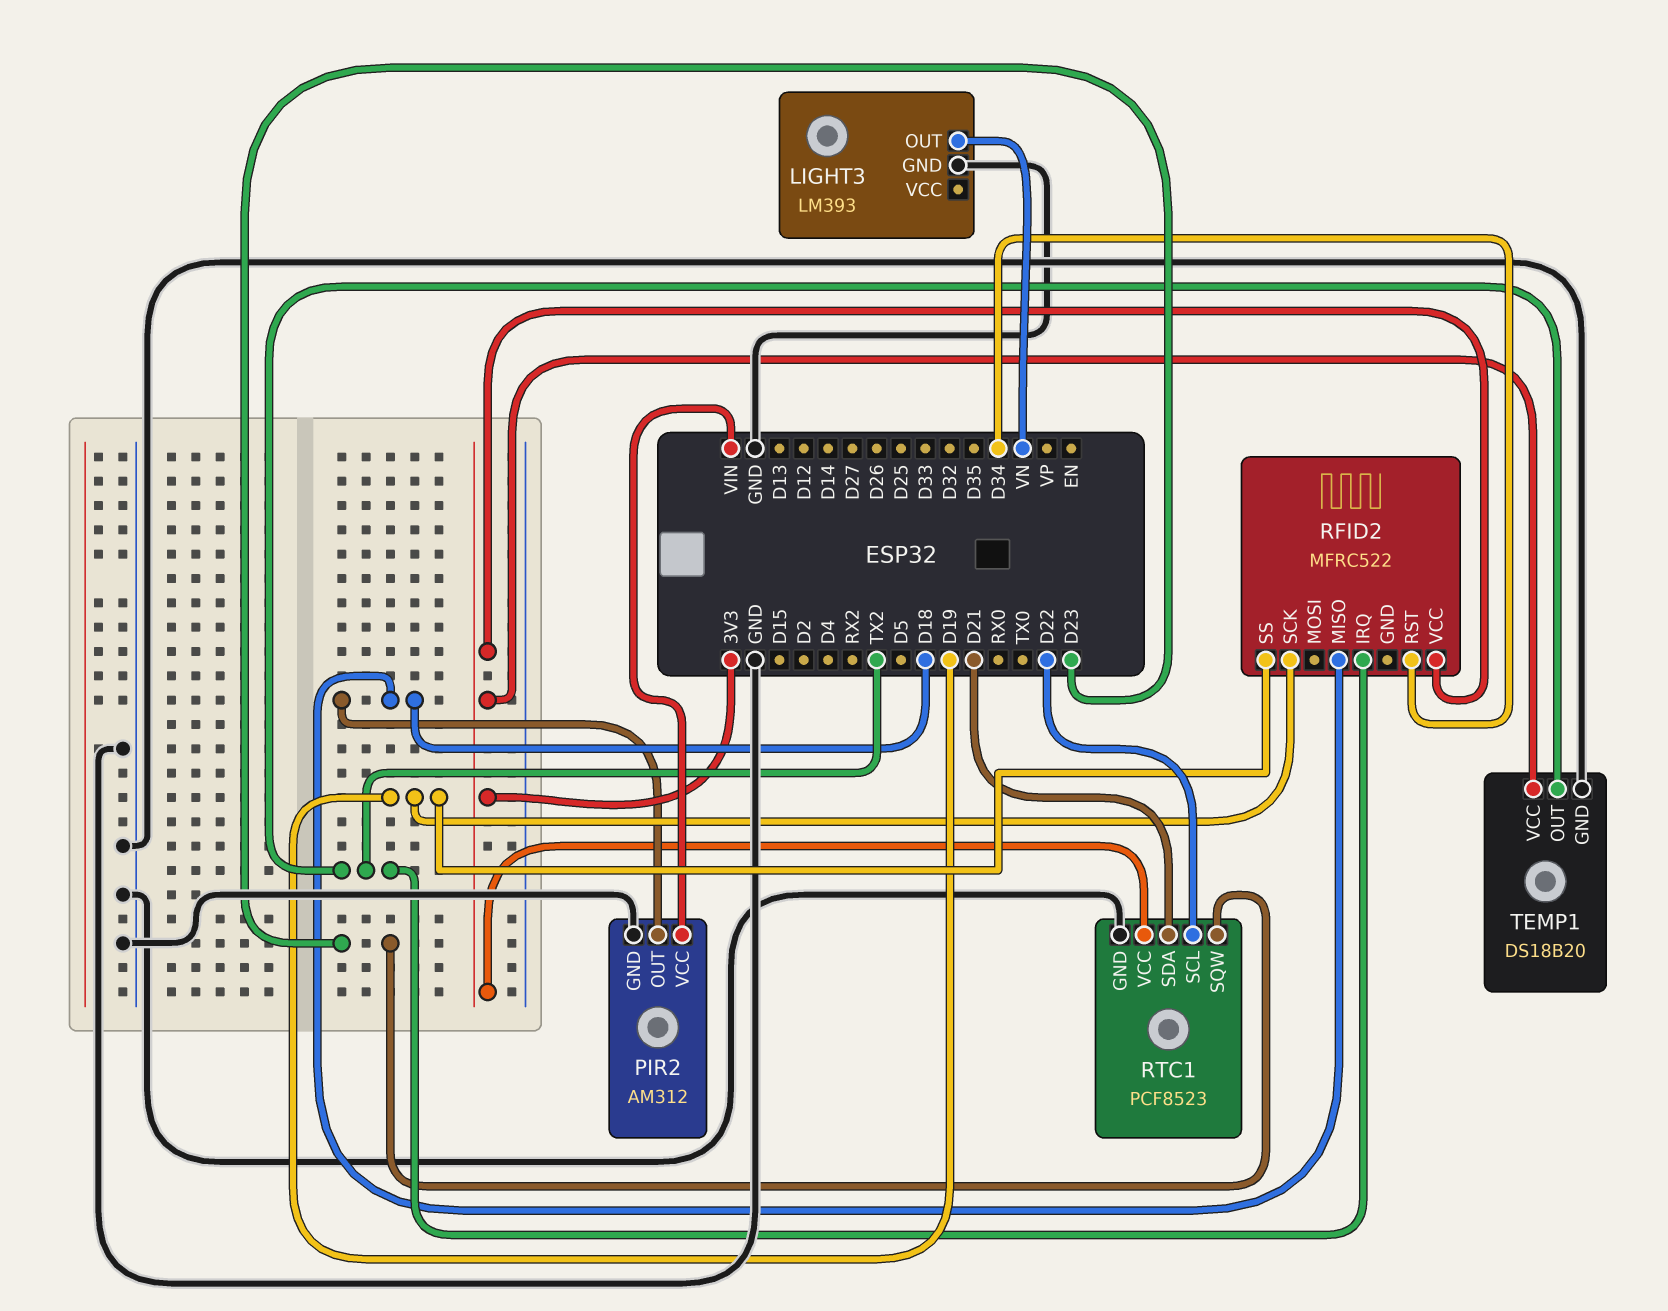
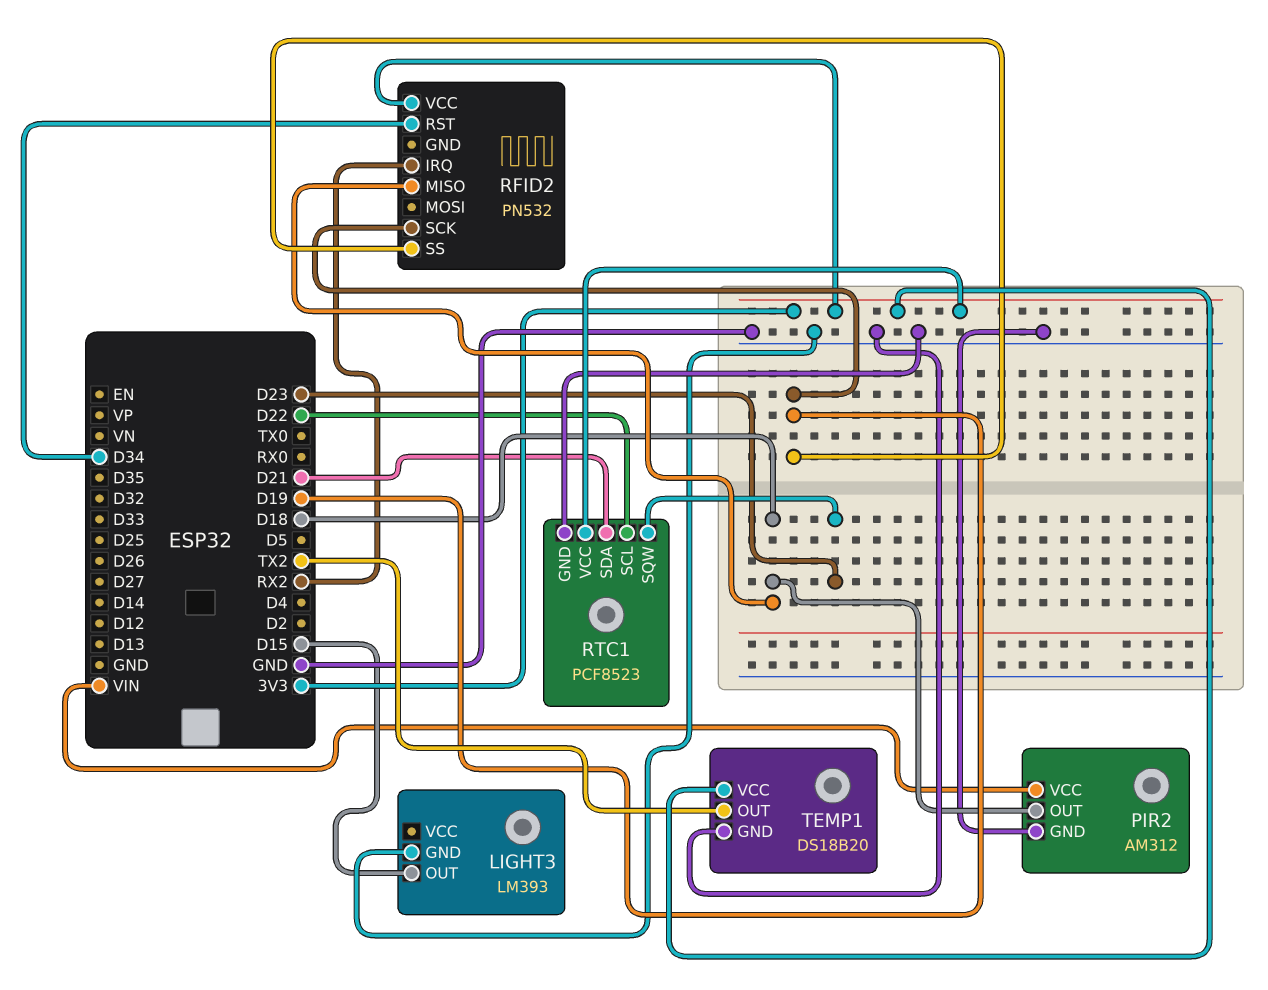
LIGHT3 pin OUT: VN -> D15
RFID2: MFRC522 -> PN532
RFID2 pin IRQ: TX2 -> RX2

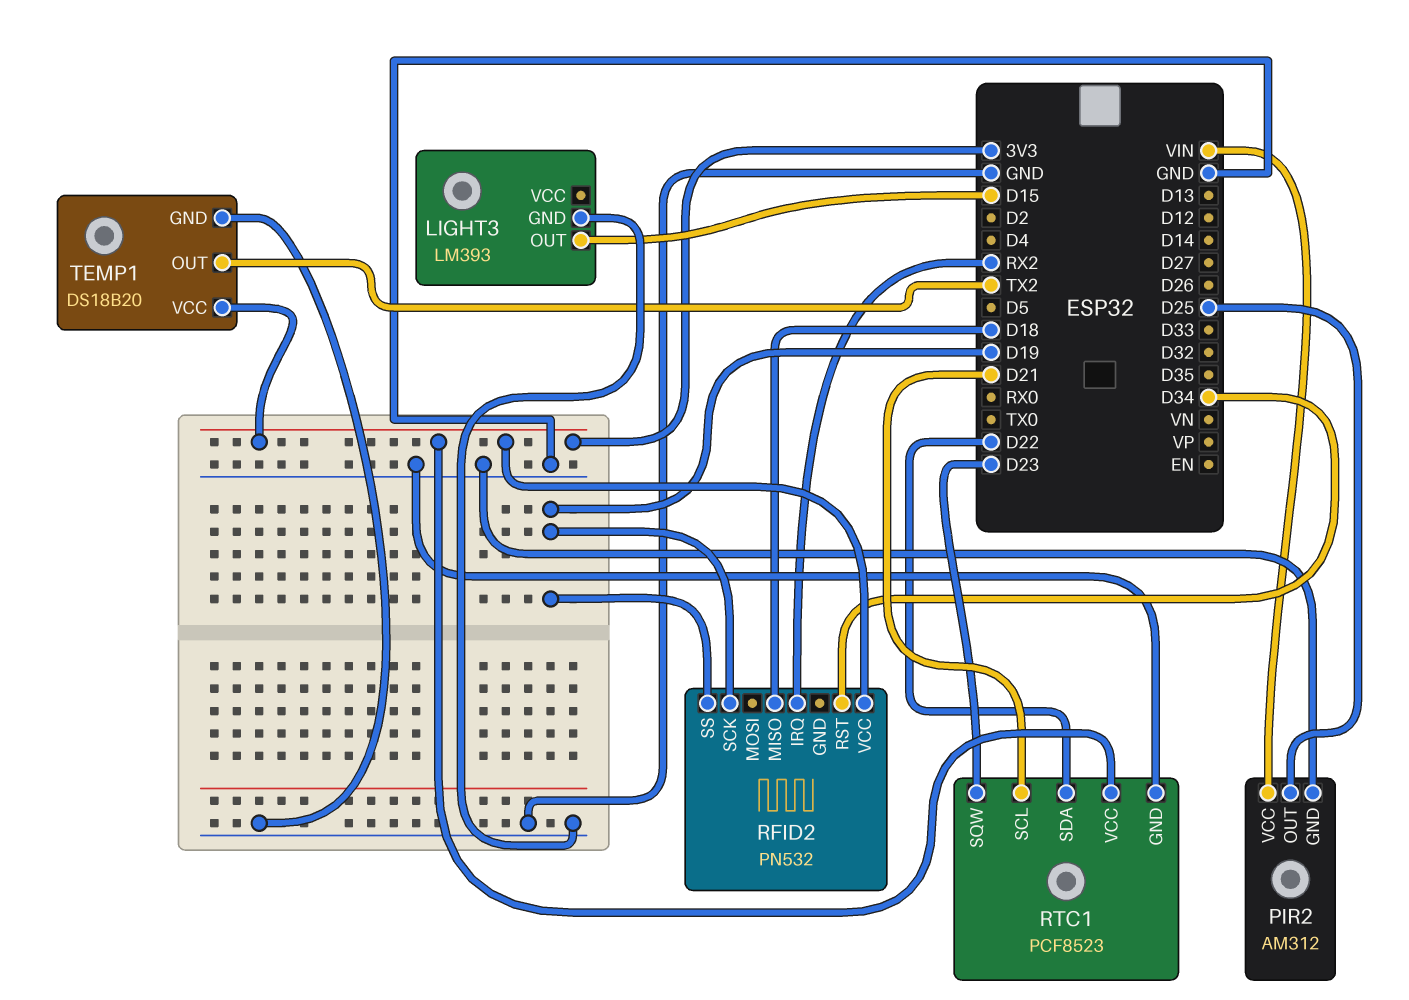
PIR2 pin OUT: D18 -> D25
RTC1 pin SCL: D22 -> D21
RTC1 pin SDA: D21 -> D22

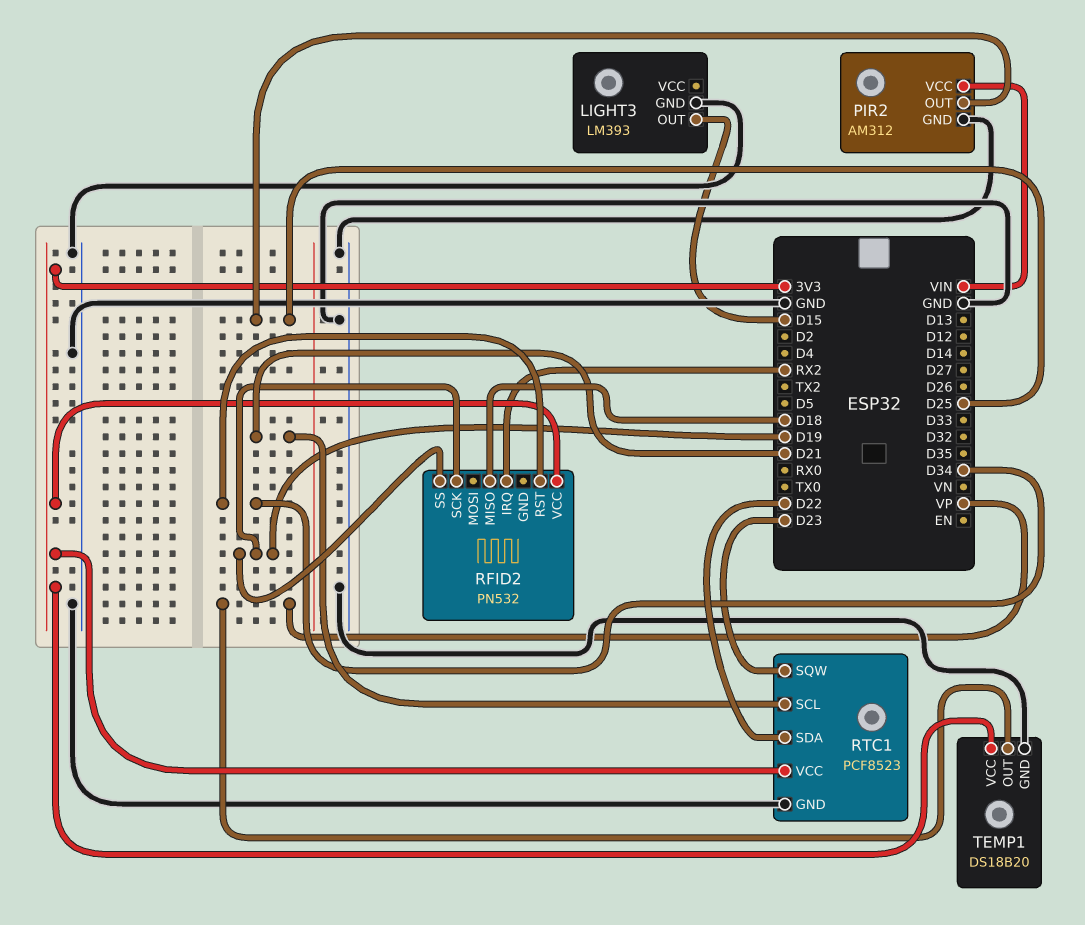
TEMP1 pin OUT: TX2 -> VP

